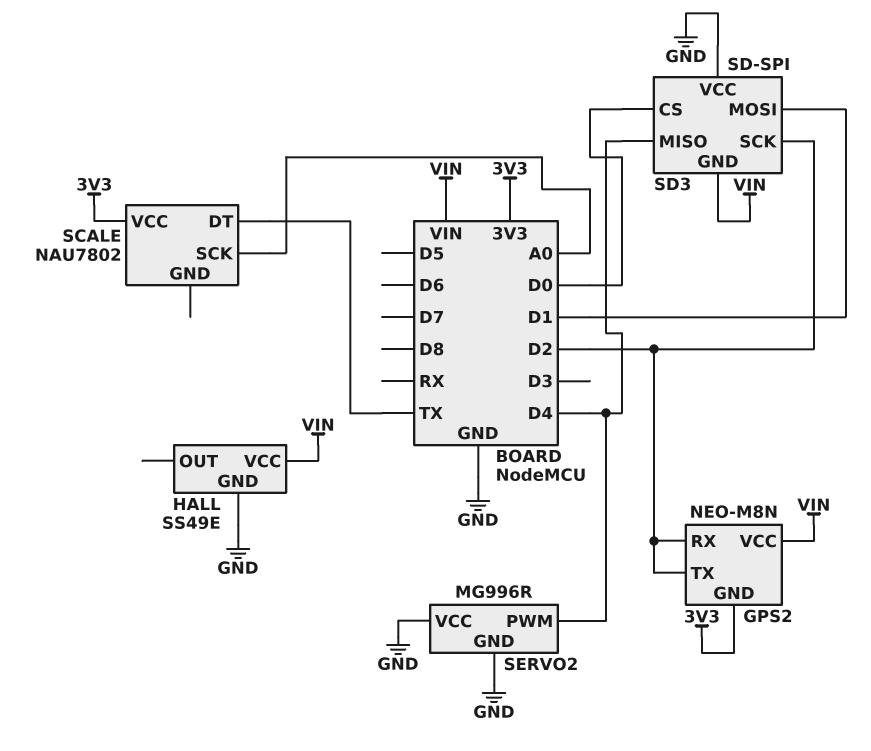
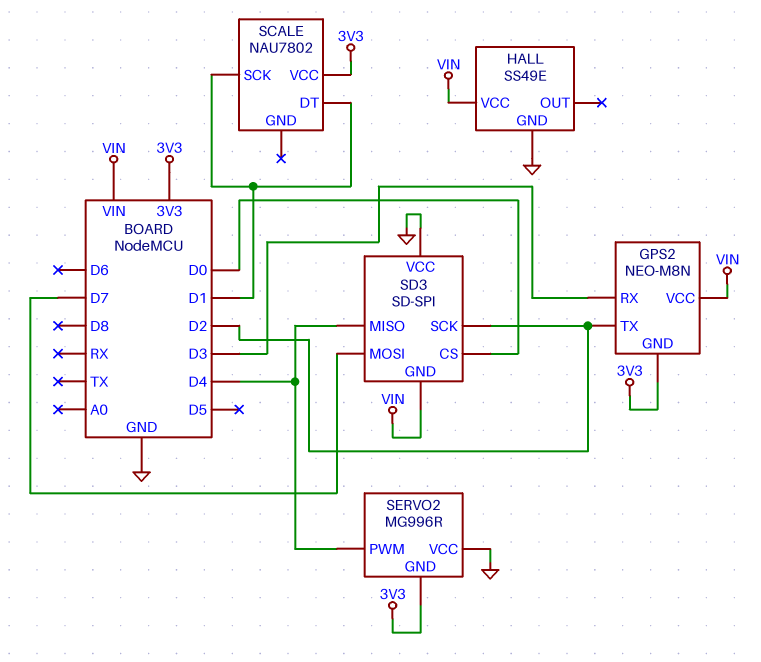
GPS2 pin RX: D2 -> D3
SCALE pin DT: TX -> D1
SCALE pin SCK: A0 -> D1
SD3 pin MOSI: D1 -> D7
SERVO2 pin GND: GND -> 3V3

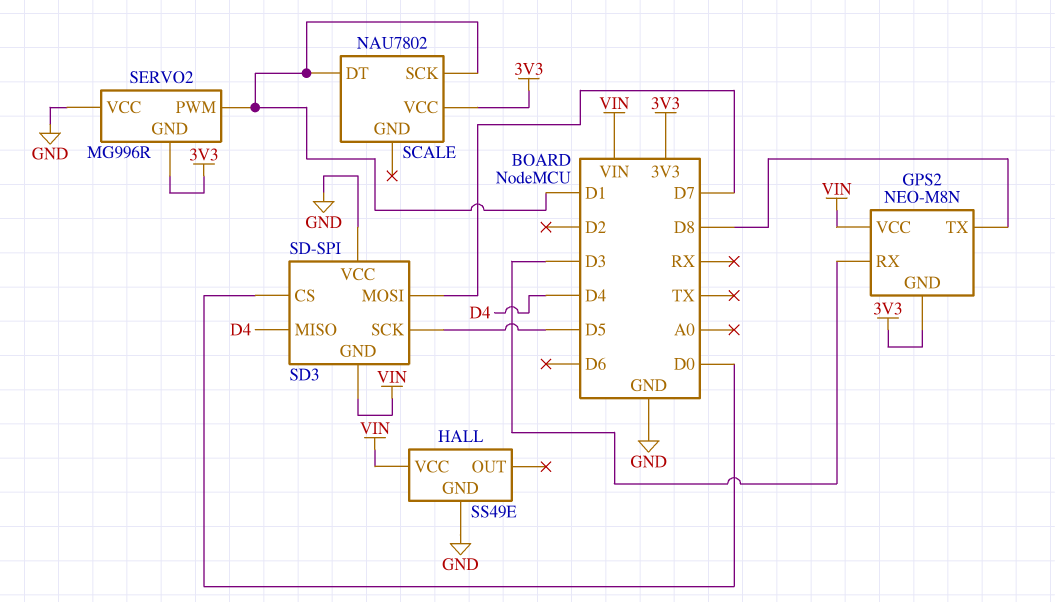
GPS2 pin TX: D2 -> D8
SD3 pin SCK: D2 -> D5
SERVO2 pin PWM: D4 -> D1

